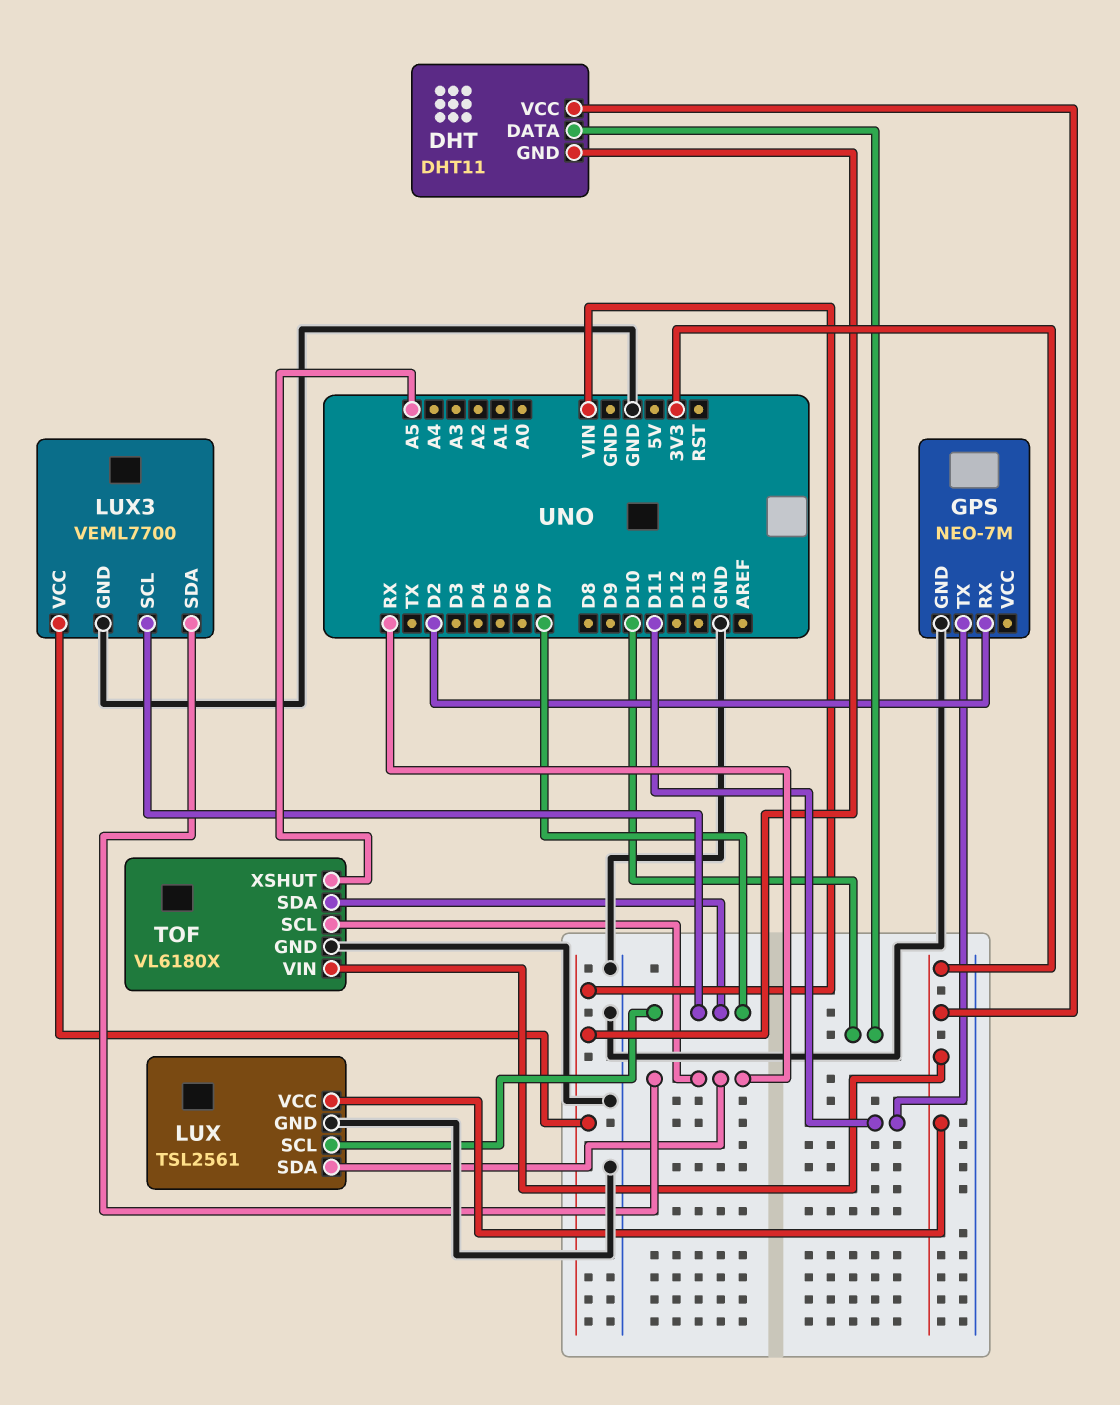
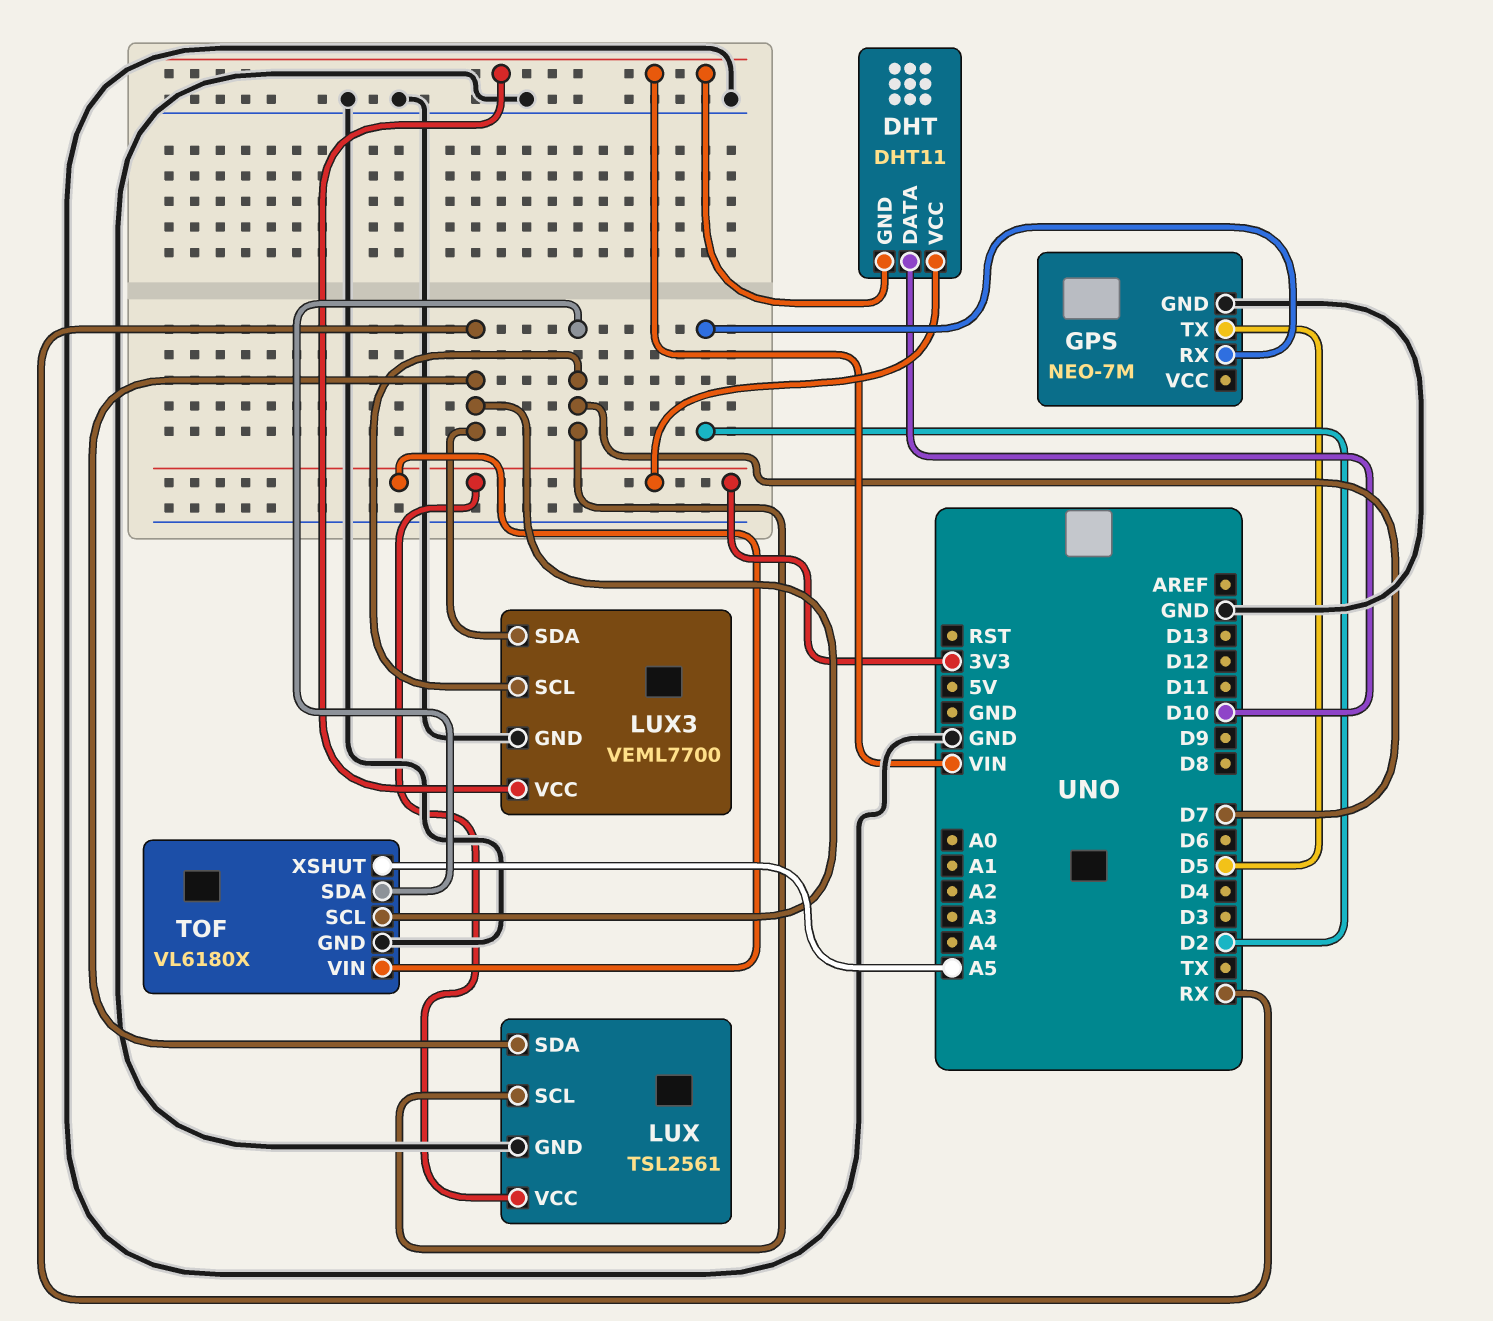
GPS pin TX: D11 -> D5

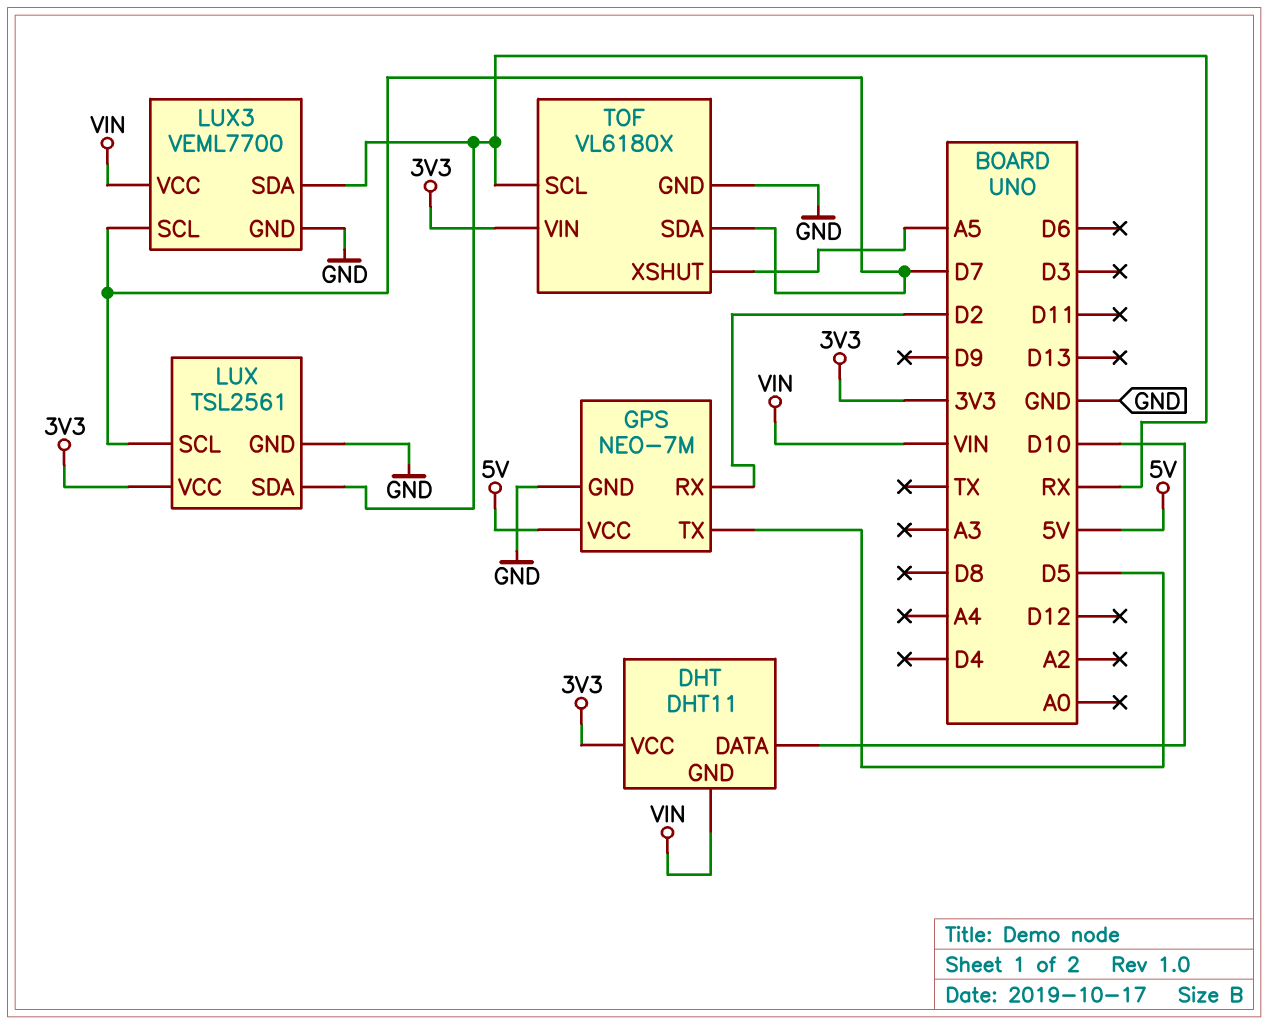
GPS pin VCC: none -> 5V

